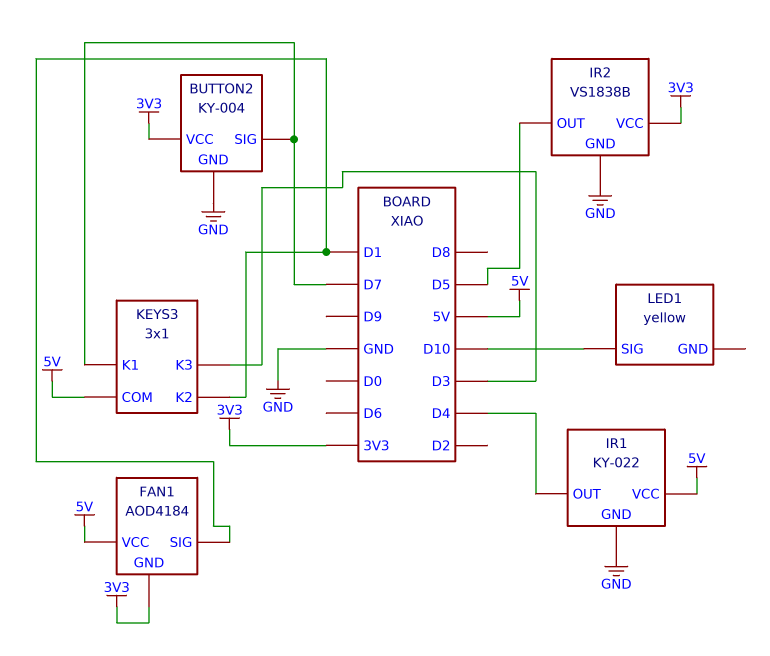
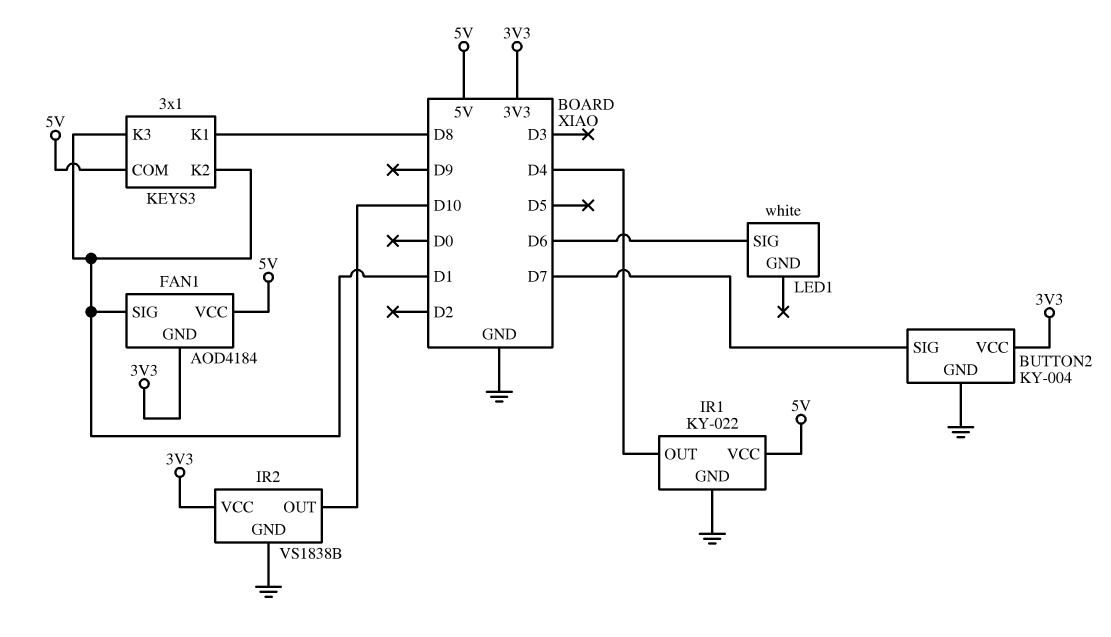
IR2 pin OUT: D5 -> D10
KEYS3 pin K1: D7 -> D8
KEYS3 pin K3: D3 -> D1
LED1: yellow -> white
LED1 pin SIG: D10 -> D6

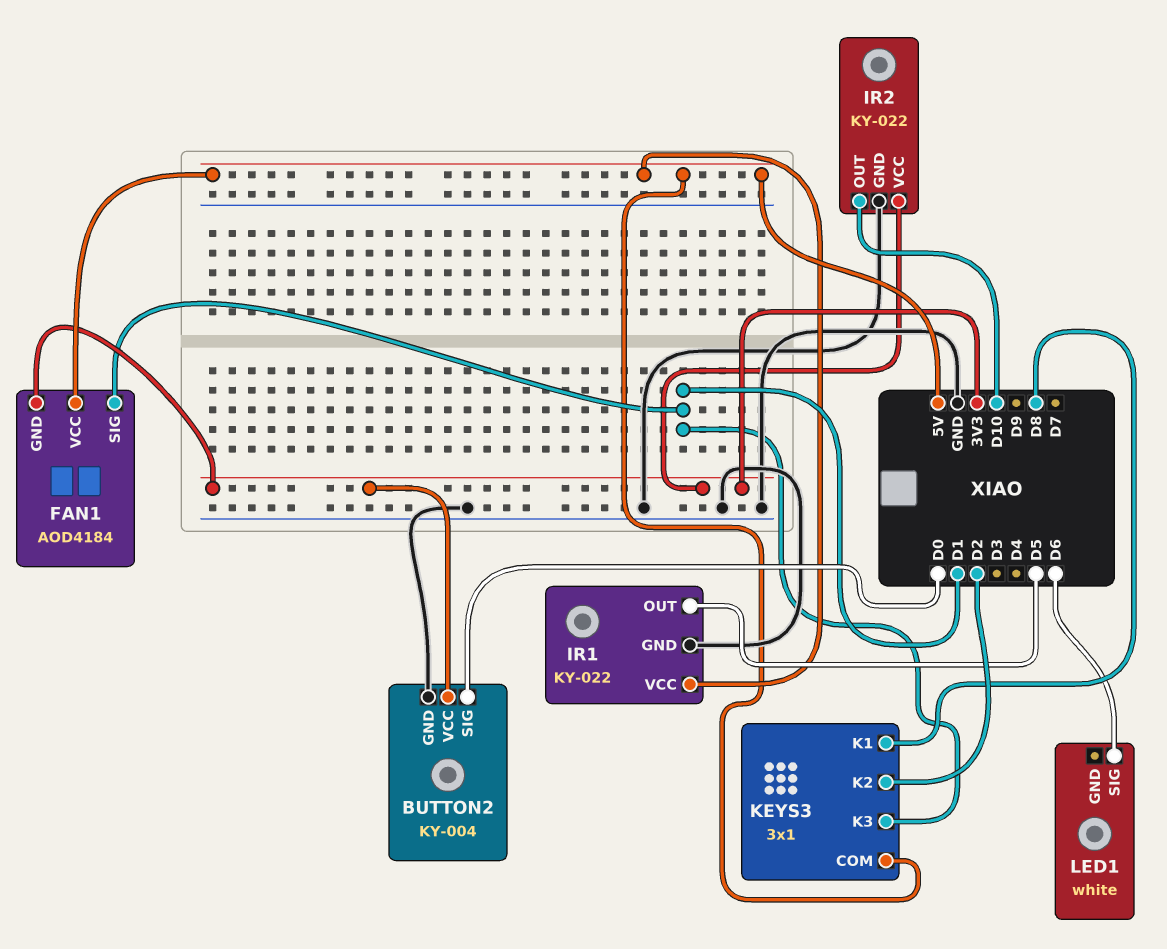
BUTTON2 pin SIG: D7 -> D0
IR1 pin OUT: D4 -> D5
IR2: VS1838B -> KY-022
KEYS3 pin K2: D1 -> D2

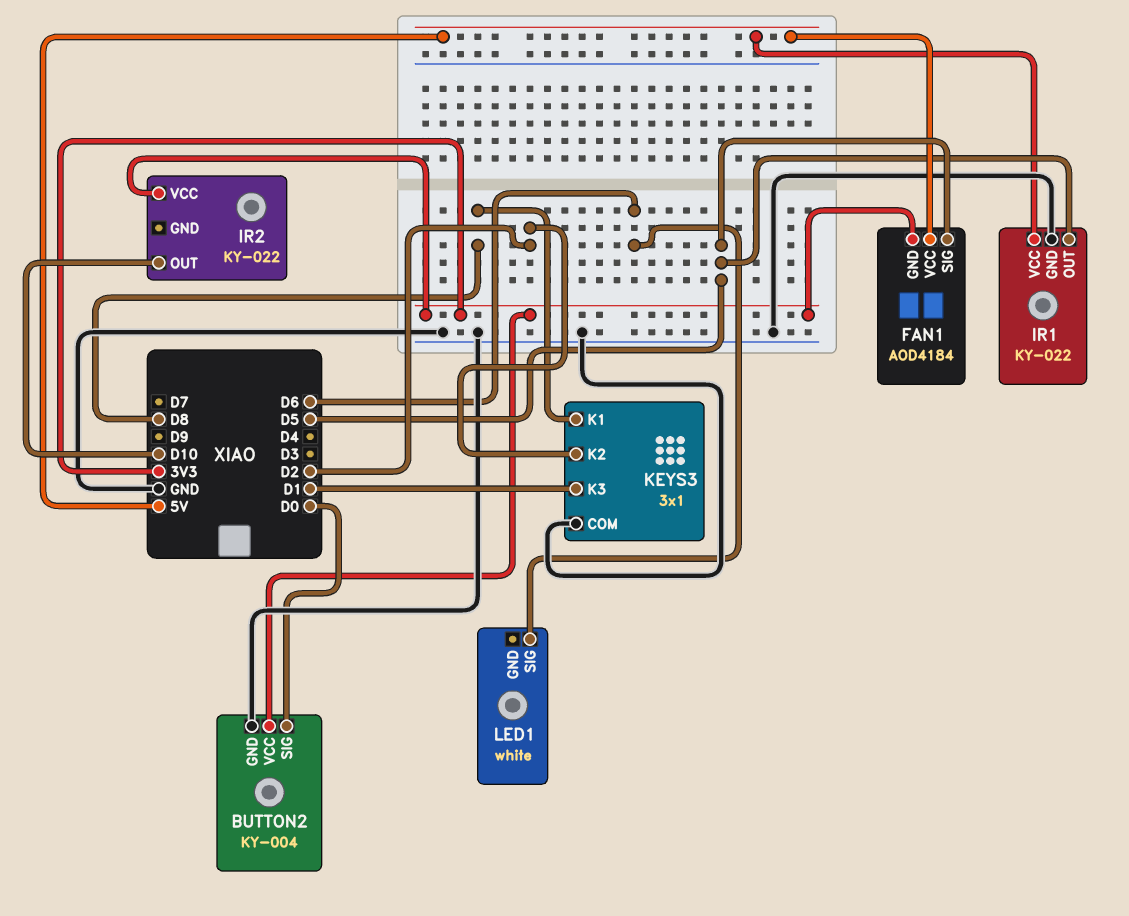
FAN1 pin SIG: D1 -> D5
IR2 pin GND: GND -> none
KEYS3 pin COM: 5V -> GND

